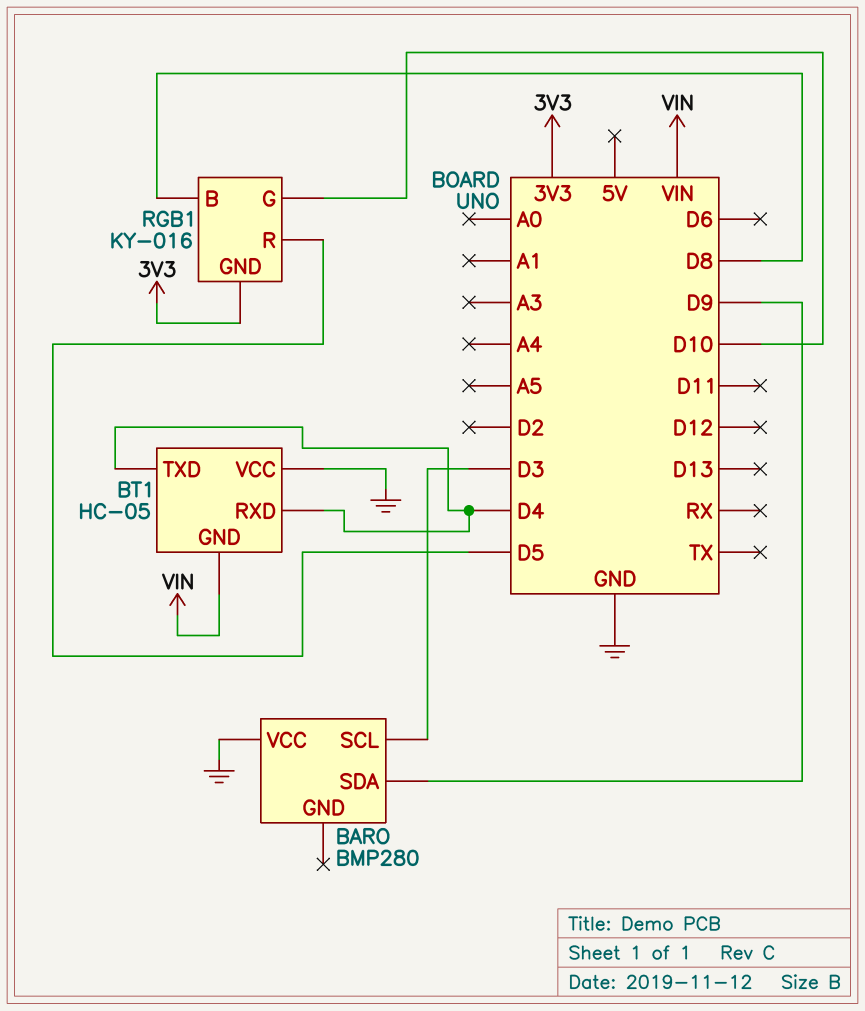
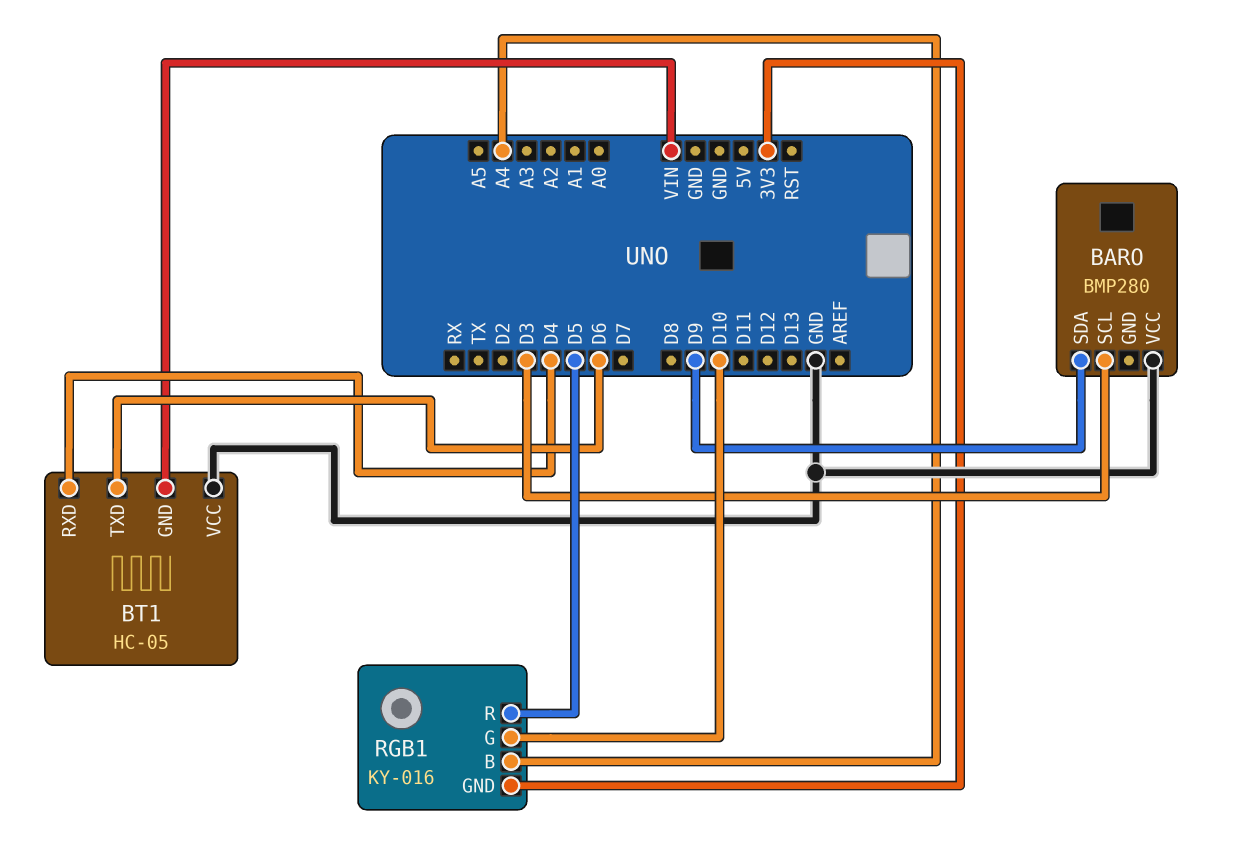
BT1 pin TXD: D4 -> D6
RGB1 pin B: D8 -> A4

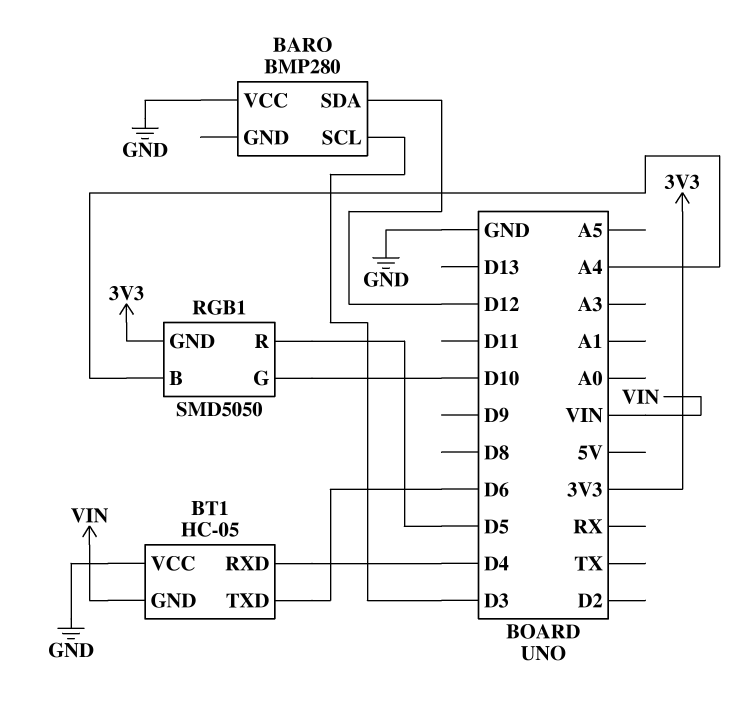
BARO pin SDA: D9 -> D12
RGB1: KY-016 -> SMD5050

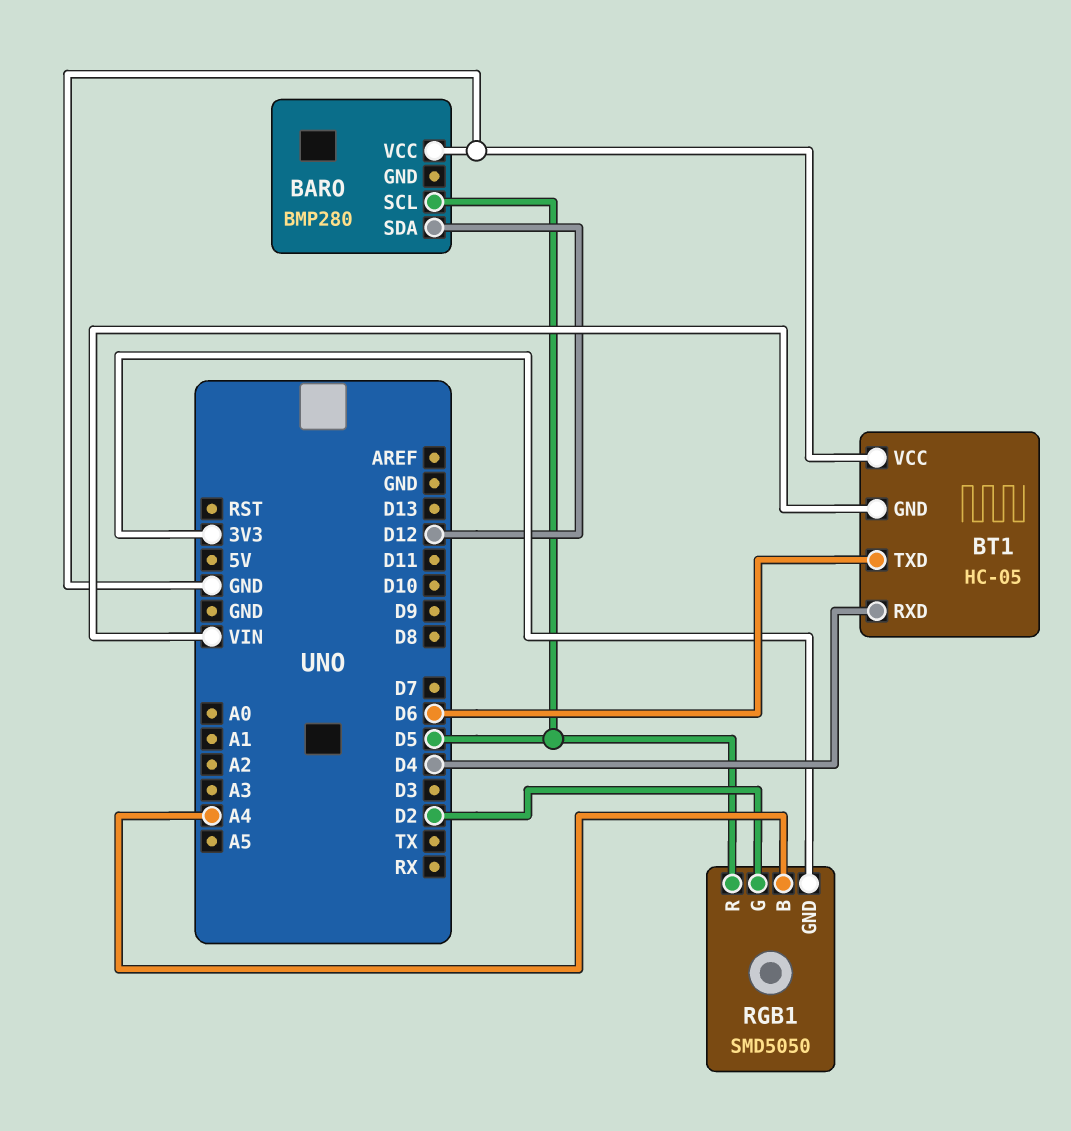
BARO pin SCL: D3 -> D5
RGB1 pin G: D10 -> D2

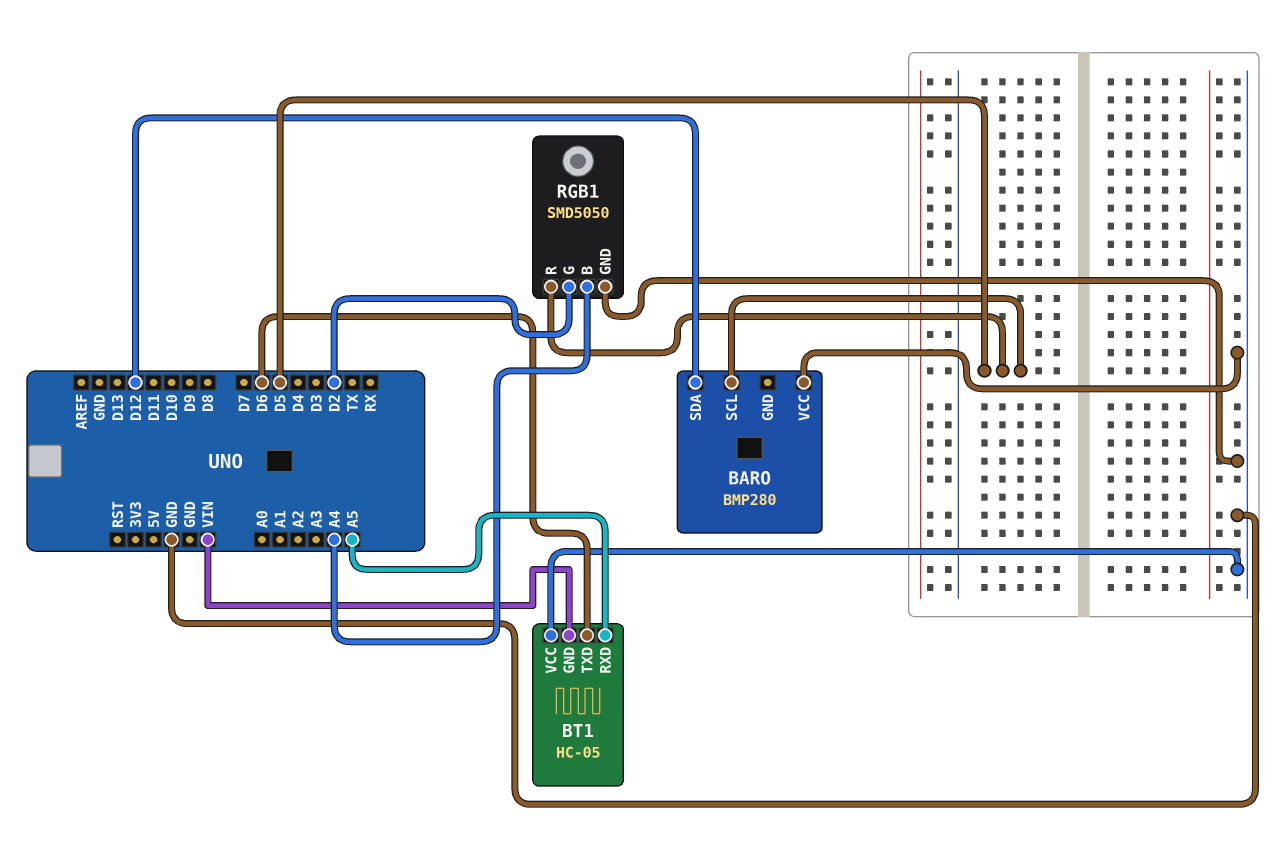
BT1 pin RXD: D4 -> A5
RGB1 pin GND: 3V3 -> GND

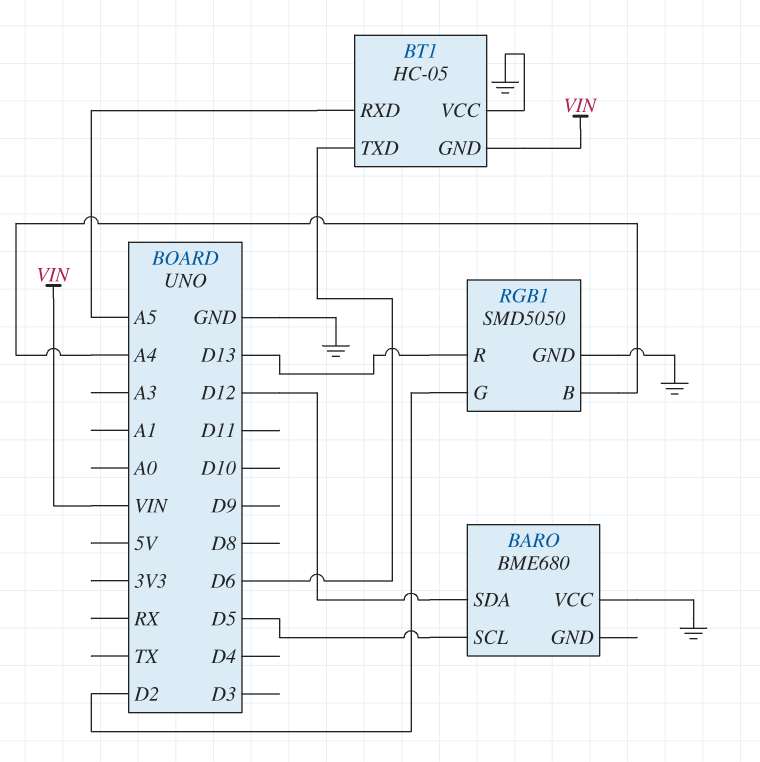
BARO: BMP280 -> BME680
RGB1 pin R: D5 -> D13

